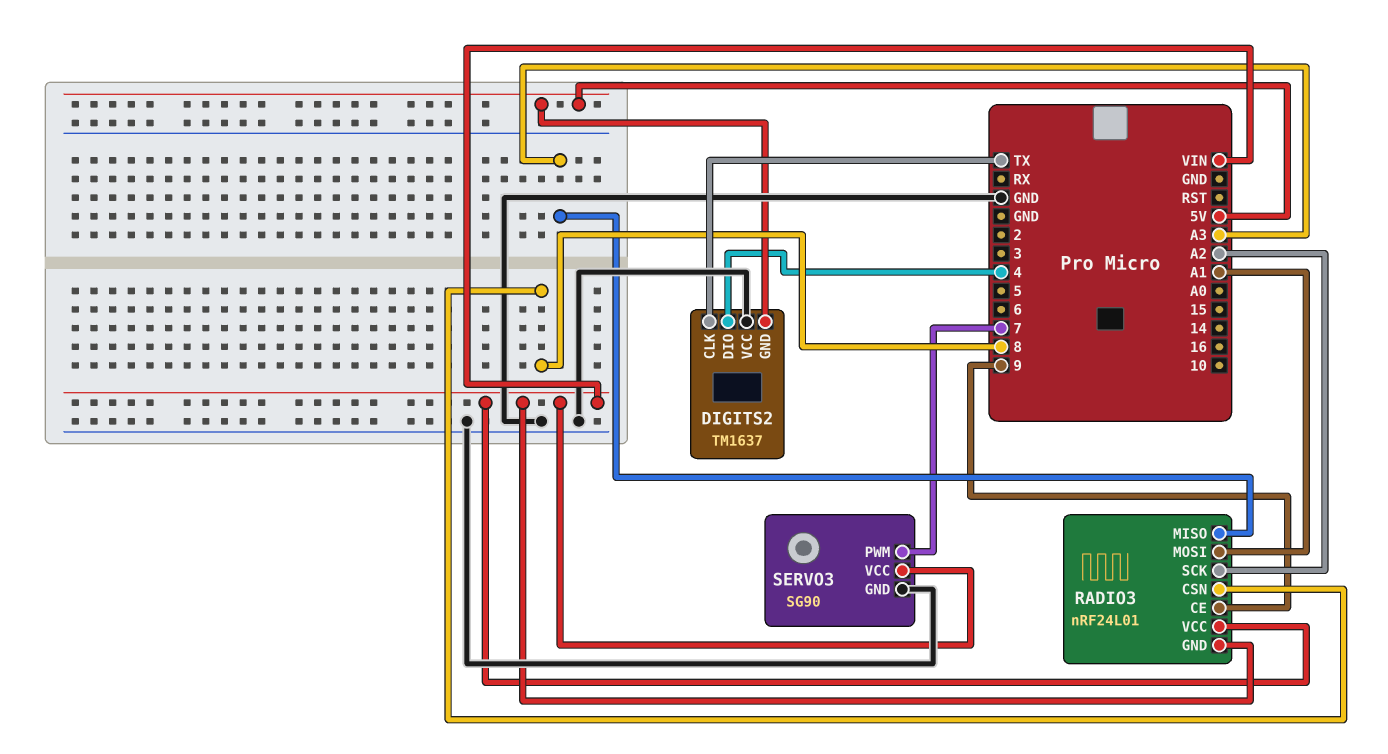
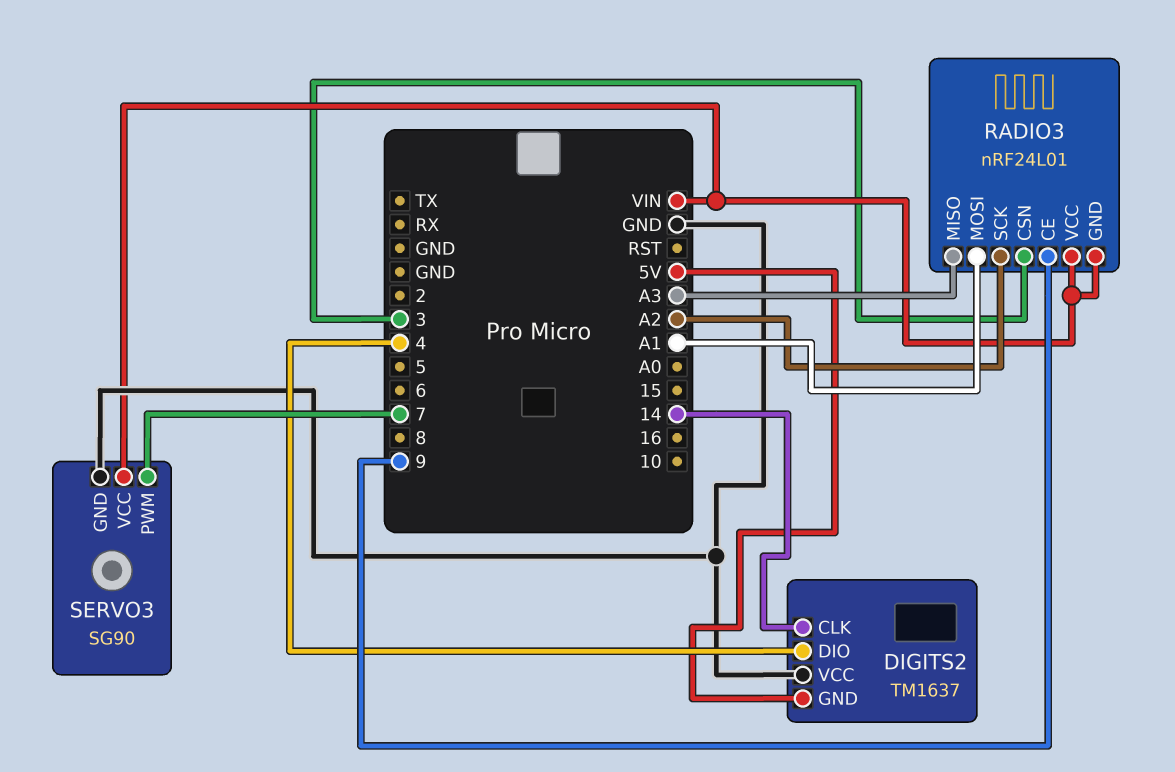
DIGITS2 pin CLK: TX -> 14
RADIO3 pin CSN: 8 -> 3

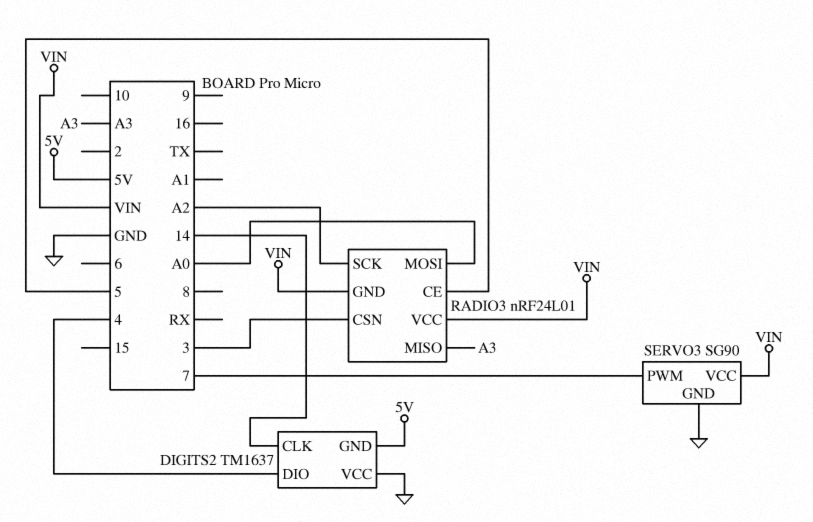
RADIO3 pin CE: 9 -> 5
RADIO3 pin MOSI: A1 -> A0

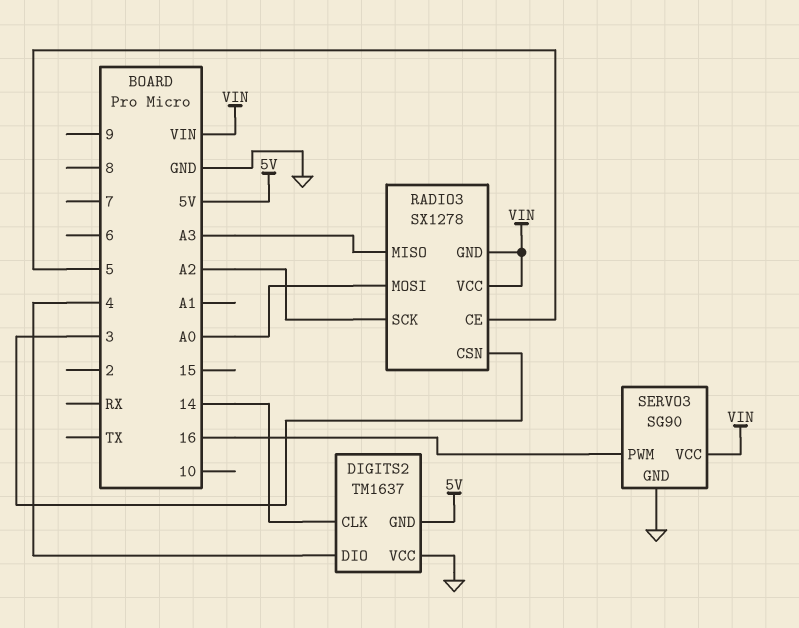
RADIO3: nRF24L01 -> SX1278
SERVO3 pin PWM: 7 -> 16

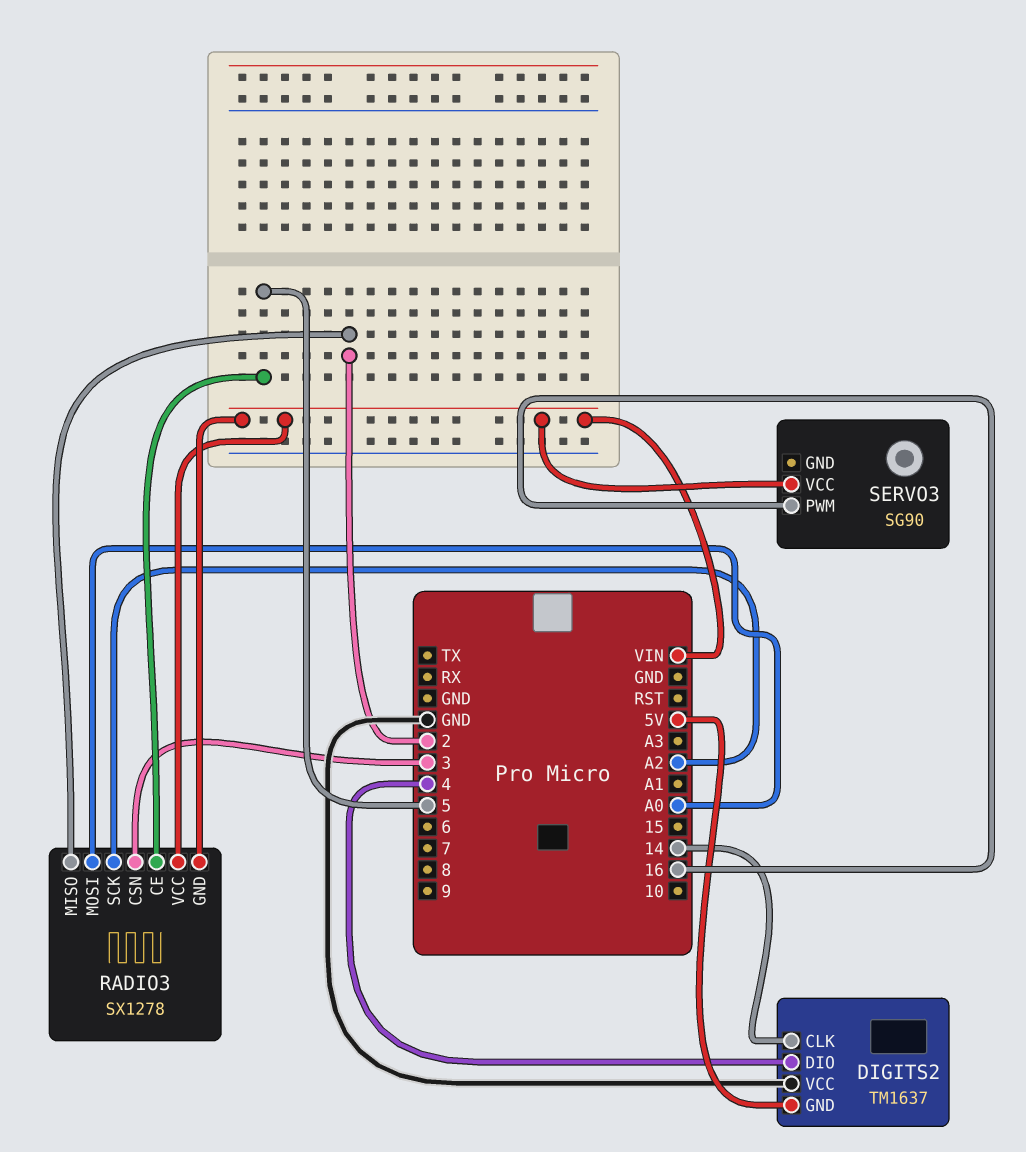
RADIO3 pin MISO: A3 -> 2
SERVO3 pin GND: GND -> none

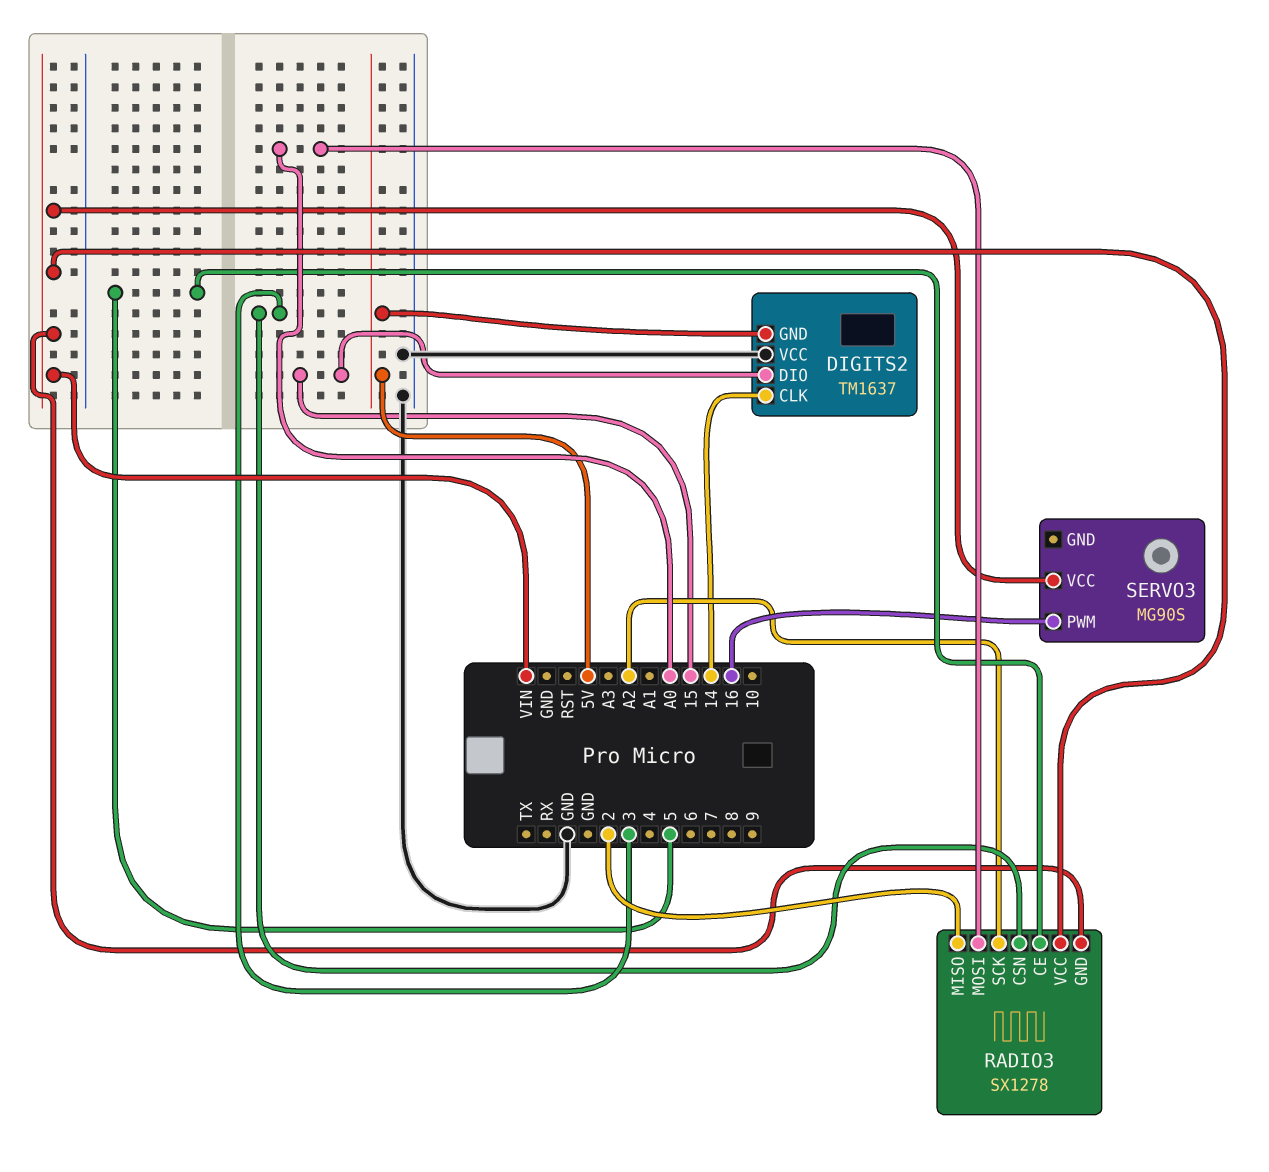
DIGITS2 pin DIO: 4 -> 15
SERVO3: SG90 -> MG90S

